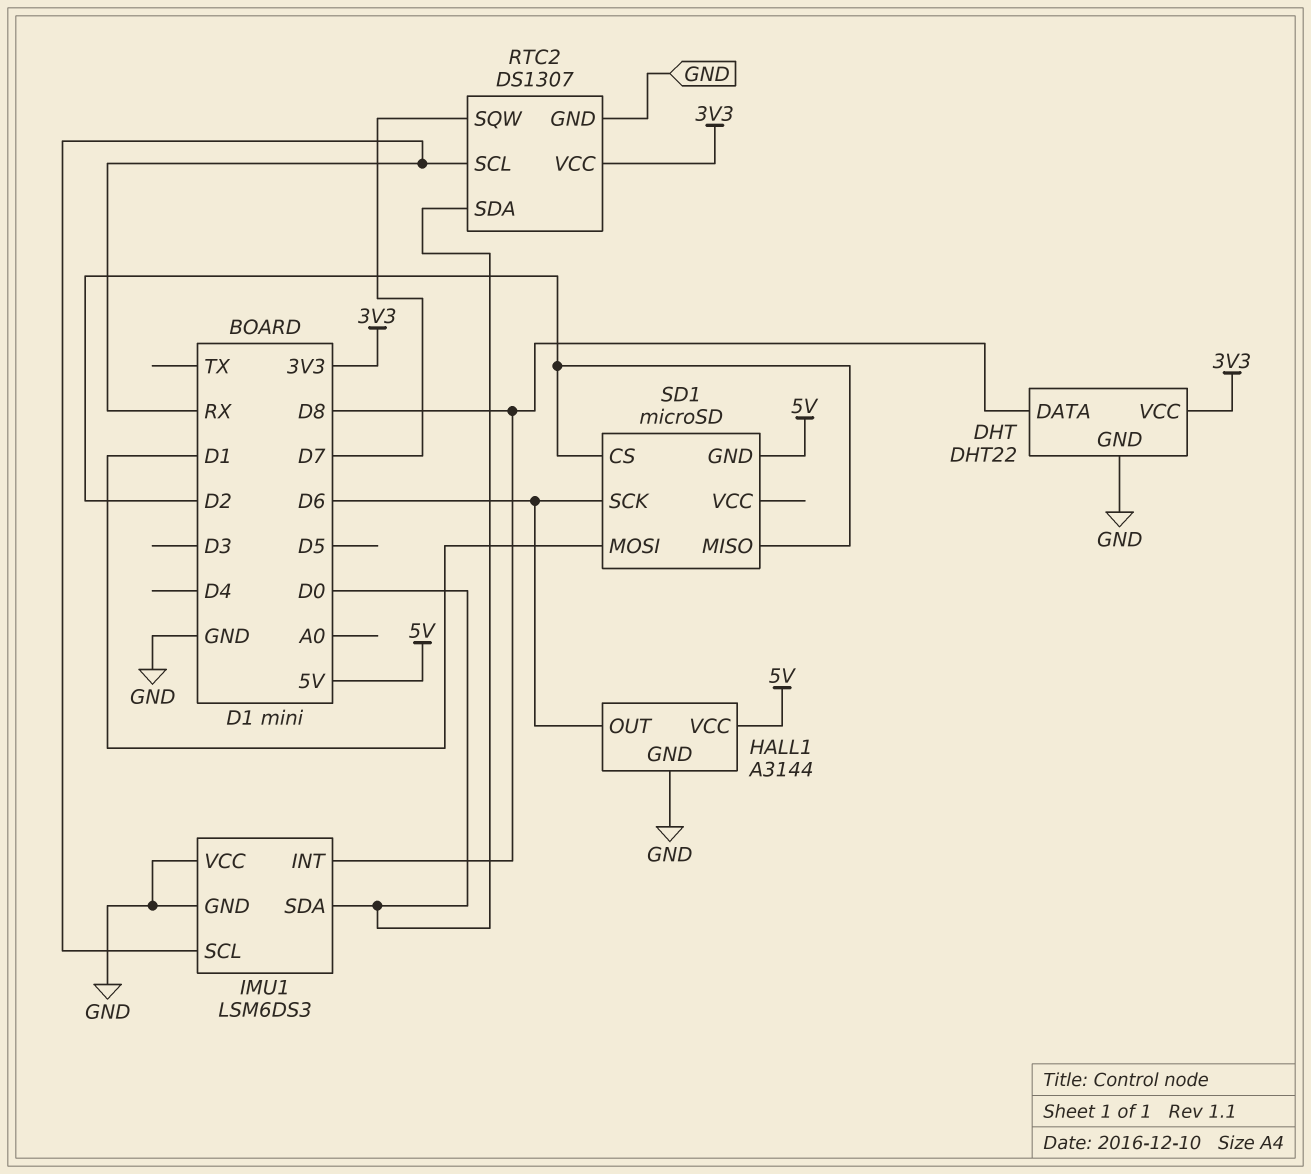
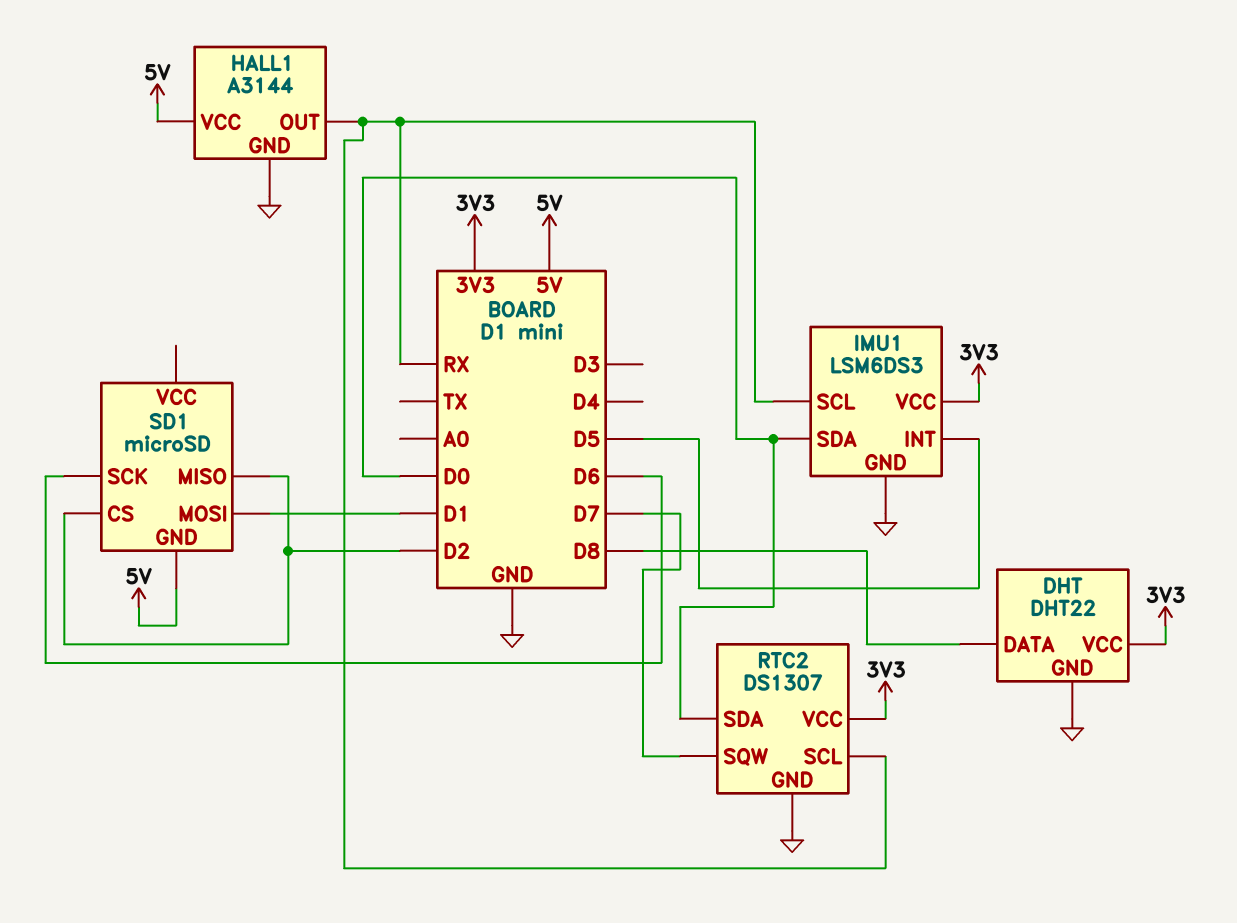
HALL1 pin OUT: D6 -> RX
IMU1 pin INT: D8 -> D5
IMU1 pin VCC: GND -> 3V3

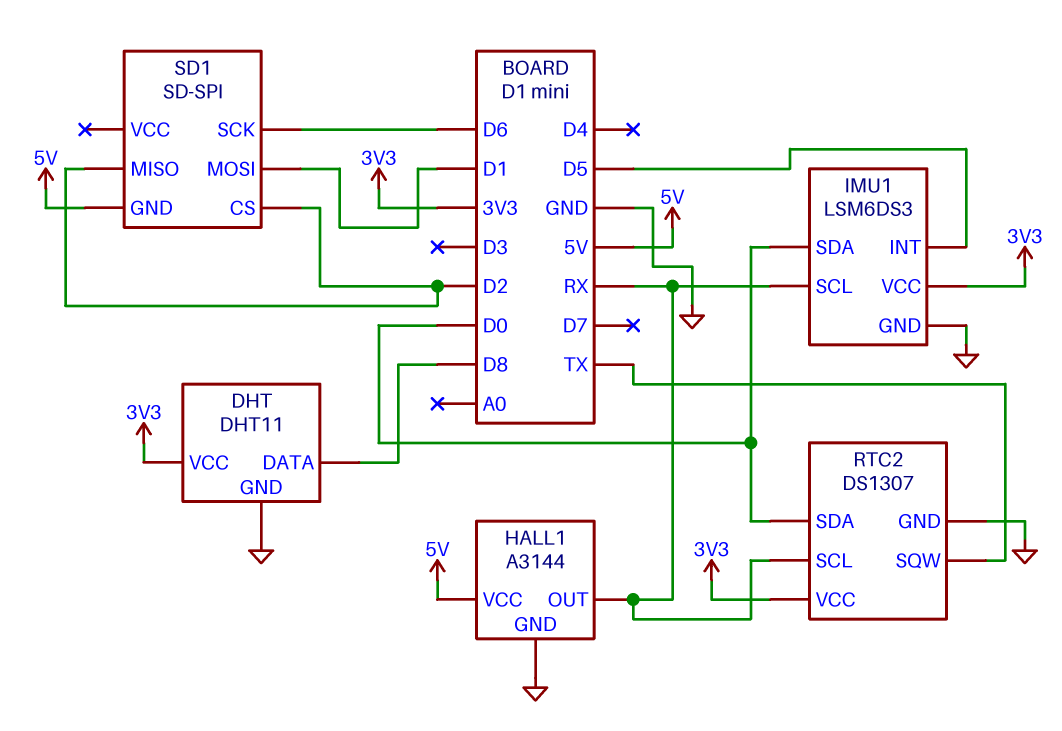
DHT: DHT22 -> DHT11
RTC2 pin SQW: D7 -> TX
SD1: microSD -> SD-SPI

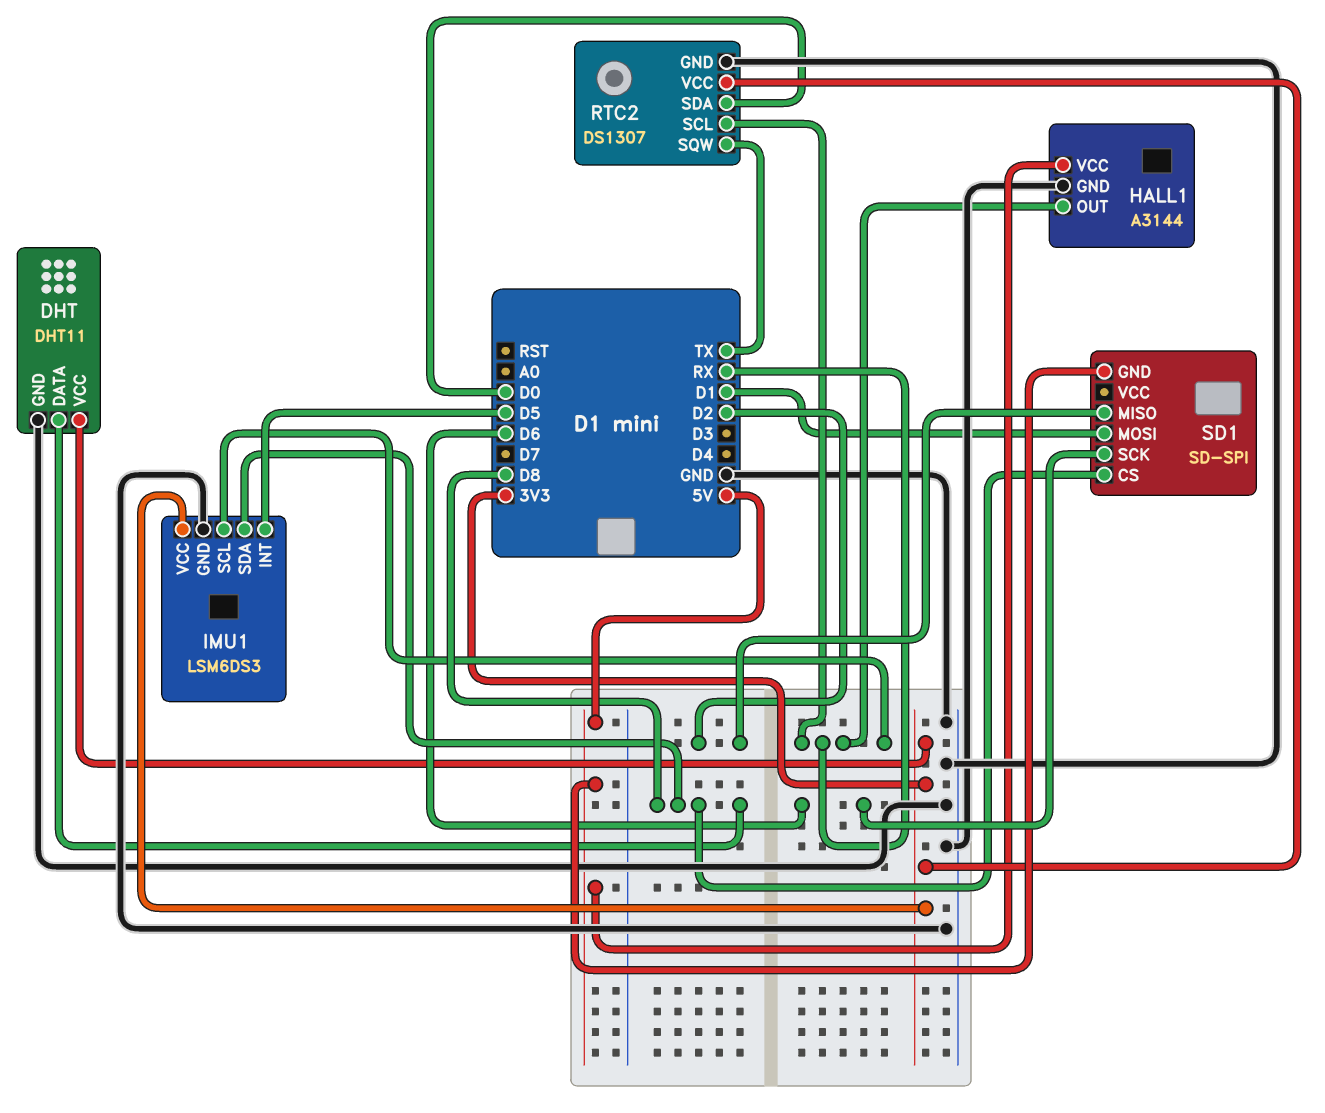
IMU1 pin SDA: D0 -> D8
SD1 pin CS: D2 -> D8

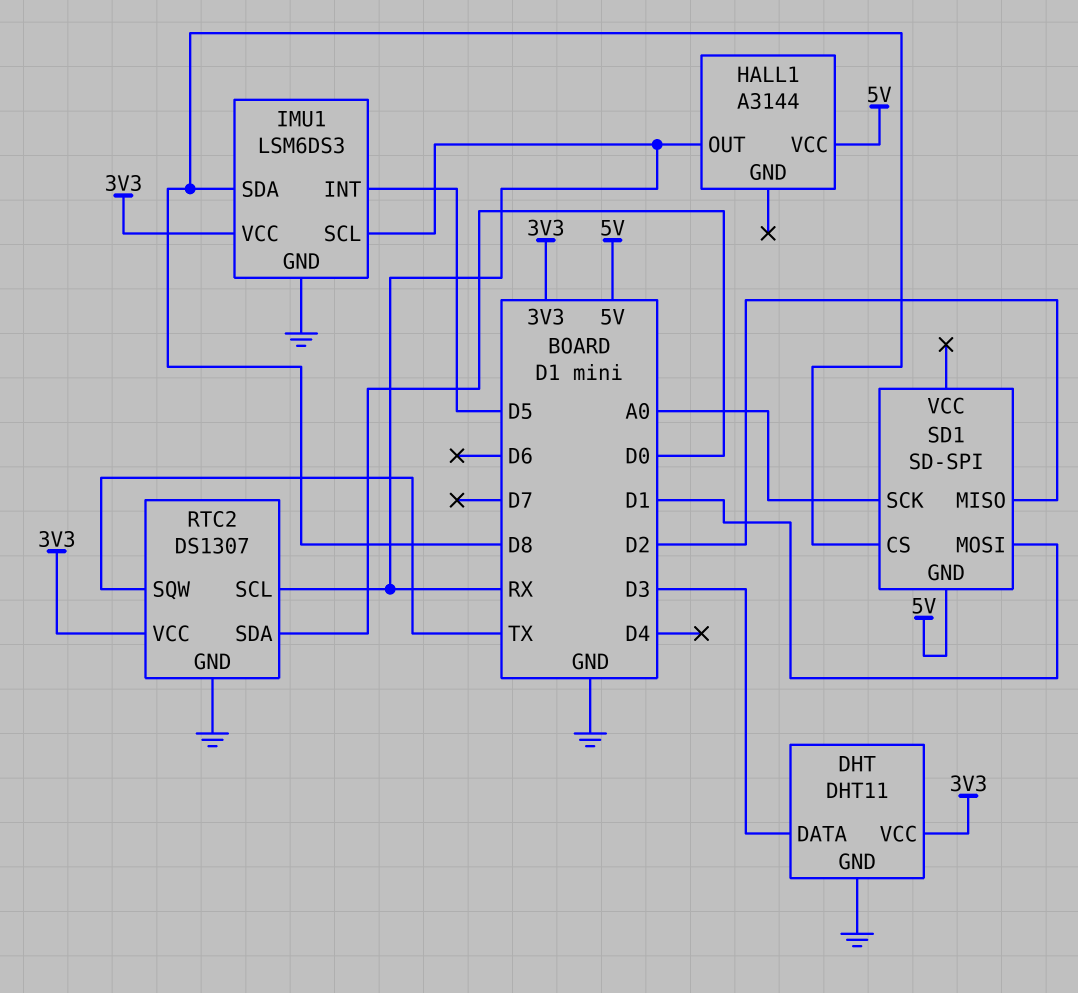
DHT pin DATA: D8 -> D3
HALL1 pin GND: GND -> none
SD1 pin SCK: D6 -> A0

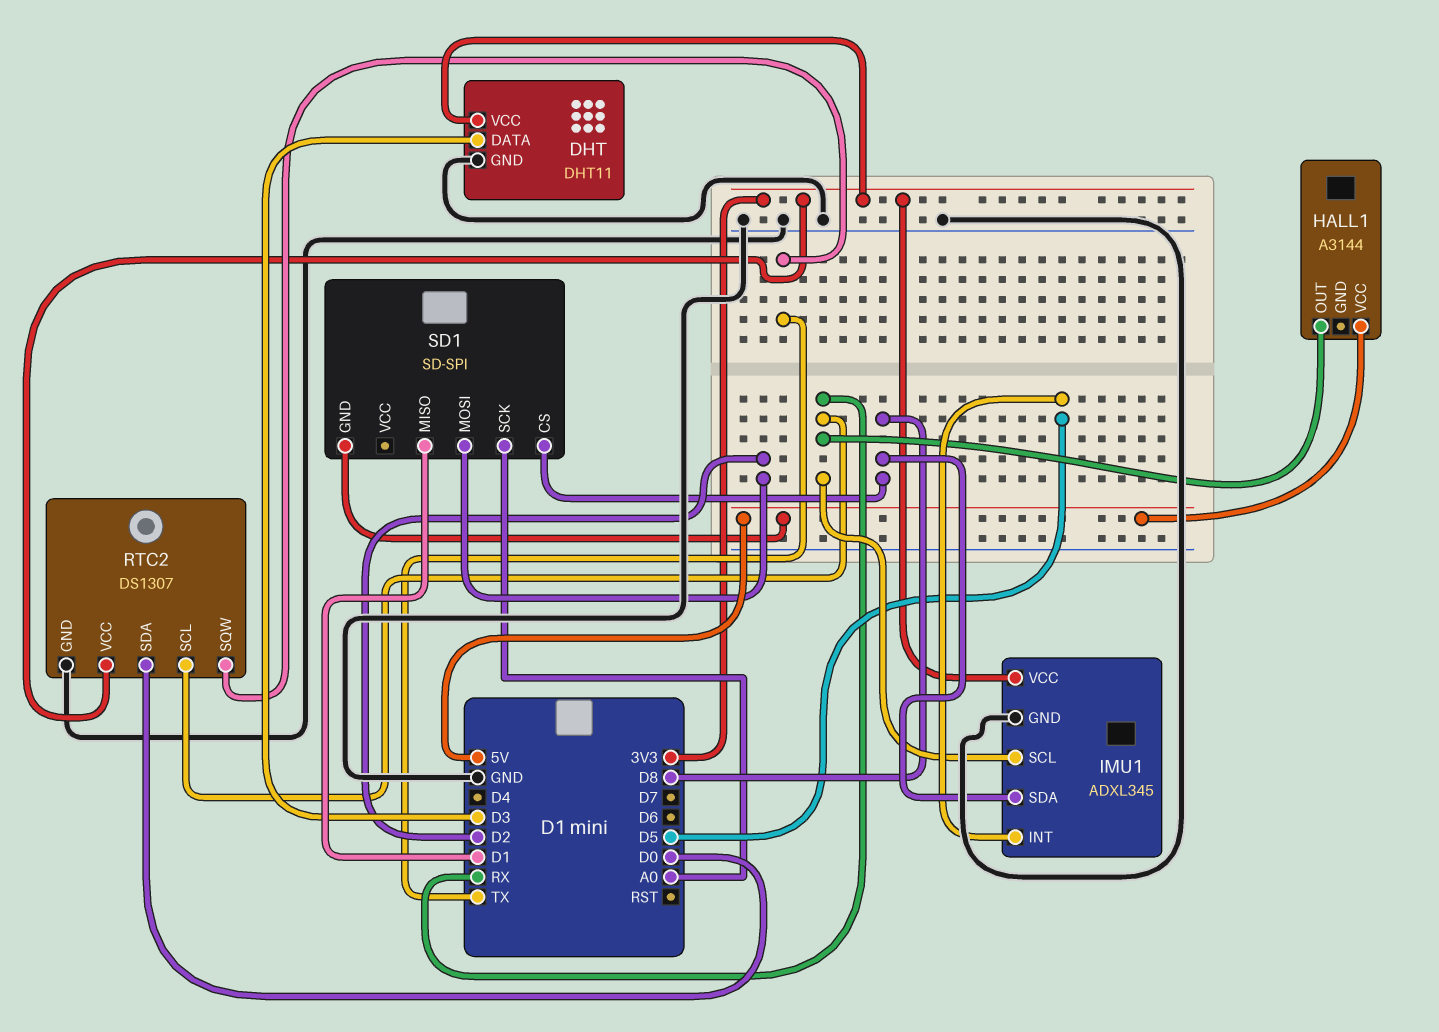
IMU1: LSM6DS3 -> ADXL345
SD1 pin MISO: D2 -> D1
SD1 pin MOSI: D1 -> D2

